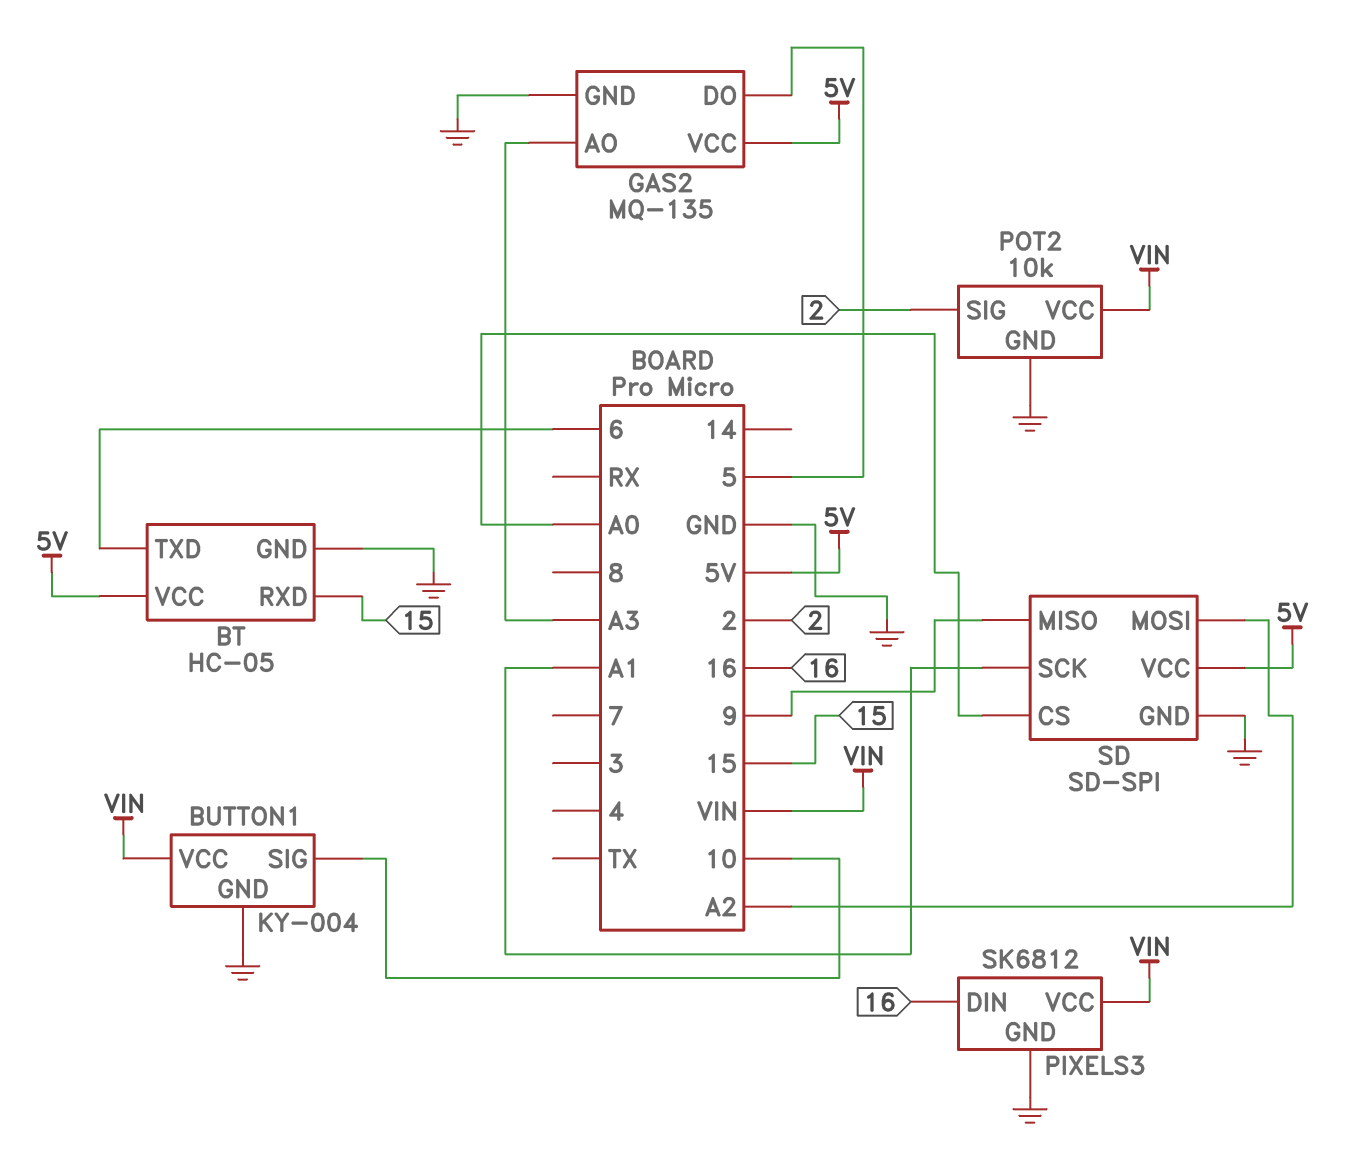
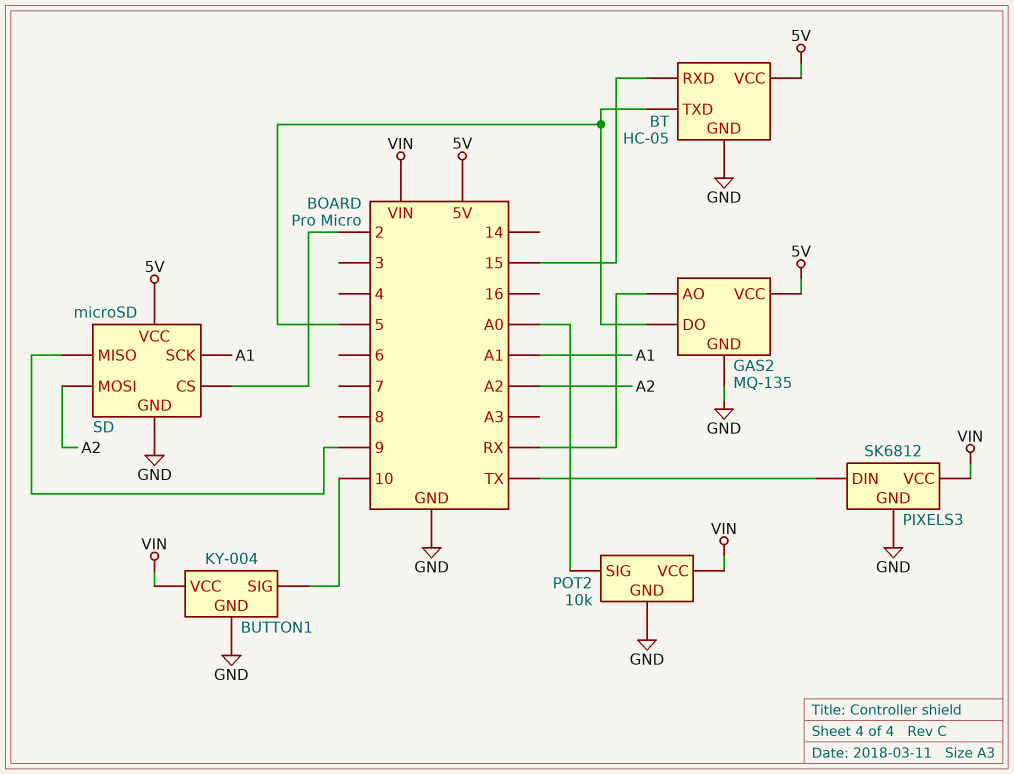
BT pin TXD: 6 -> 5
GAS2 pin AO: A3 -> RX
PIXELS3 pin DIN: 16 -> TX
POT2 pin SIG: 2 -> A0
SD: SD-SPI -> microSD
SD pin CS: A0 -> 2

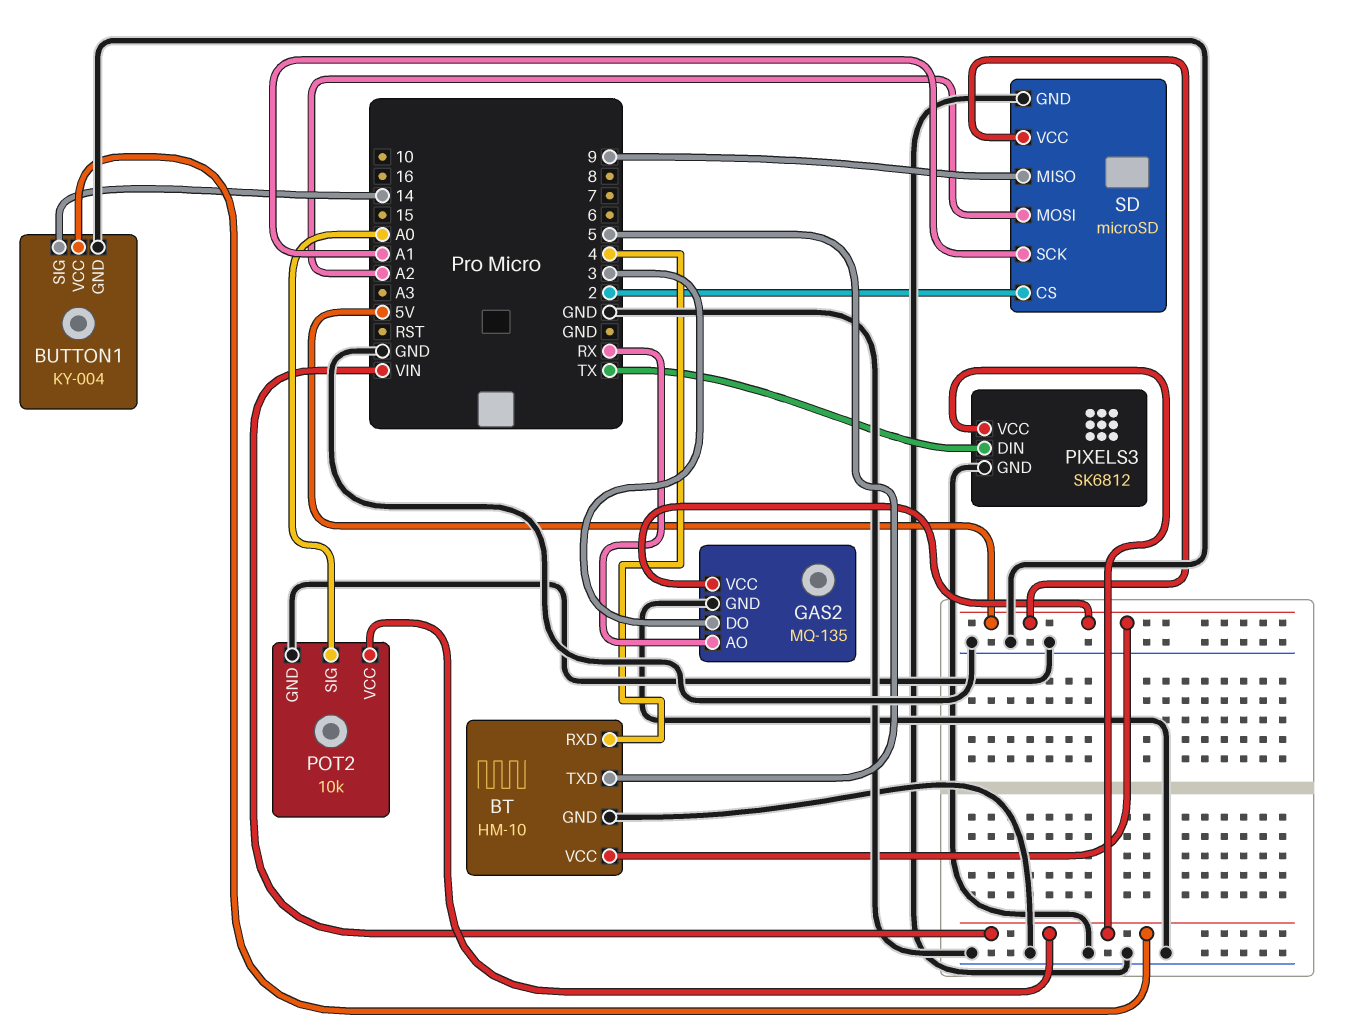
BT: HC-05 -> HM-10
BT pin RXD: 15 -> 4
BUTTON1 pin SIG: 10 -> 14
GAS2 pin DO: 5 -> 3

